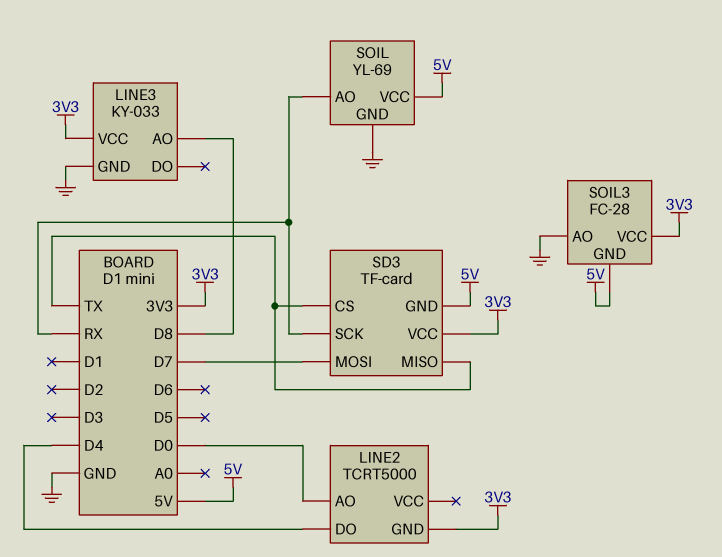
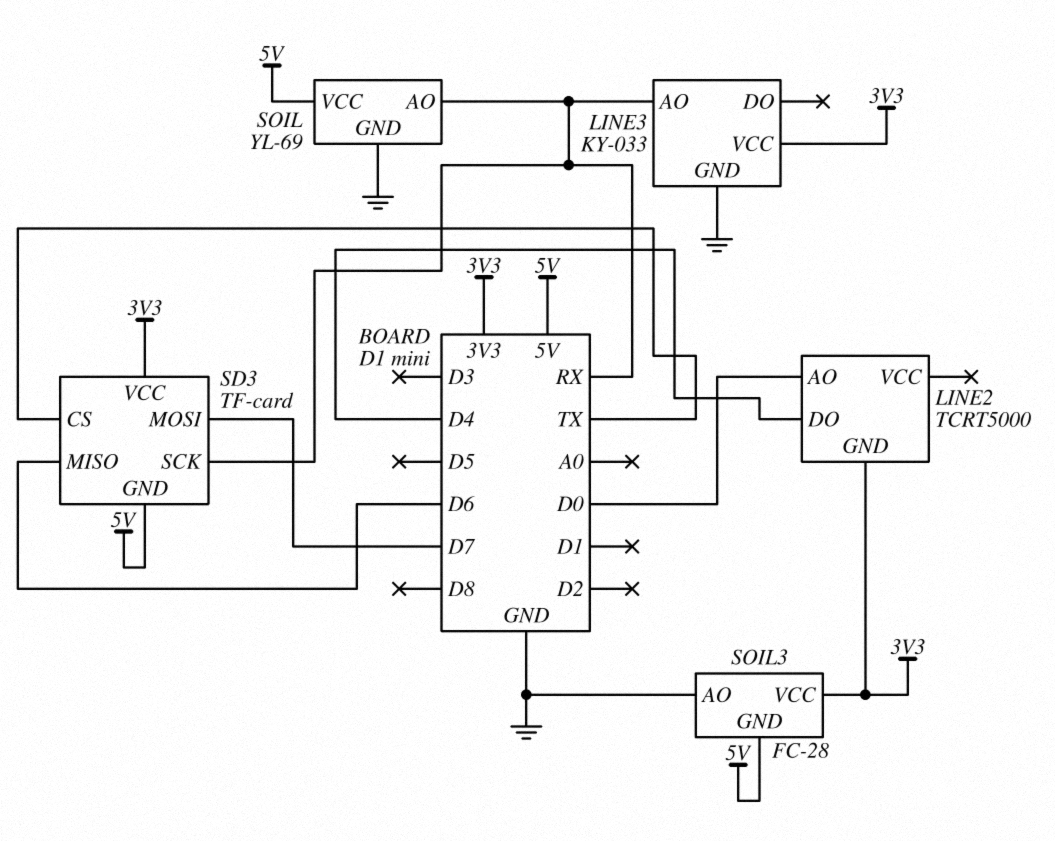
LINE3 pin AO: D8 -> RX
SD3 pin MISO: TX -> D6

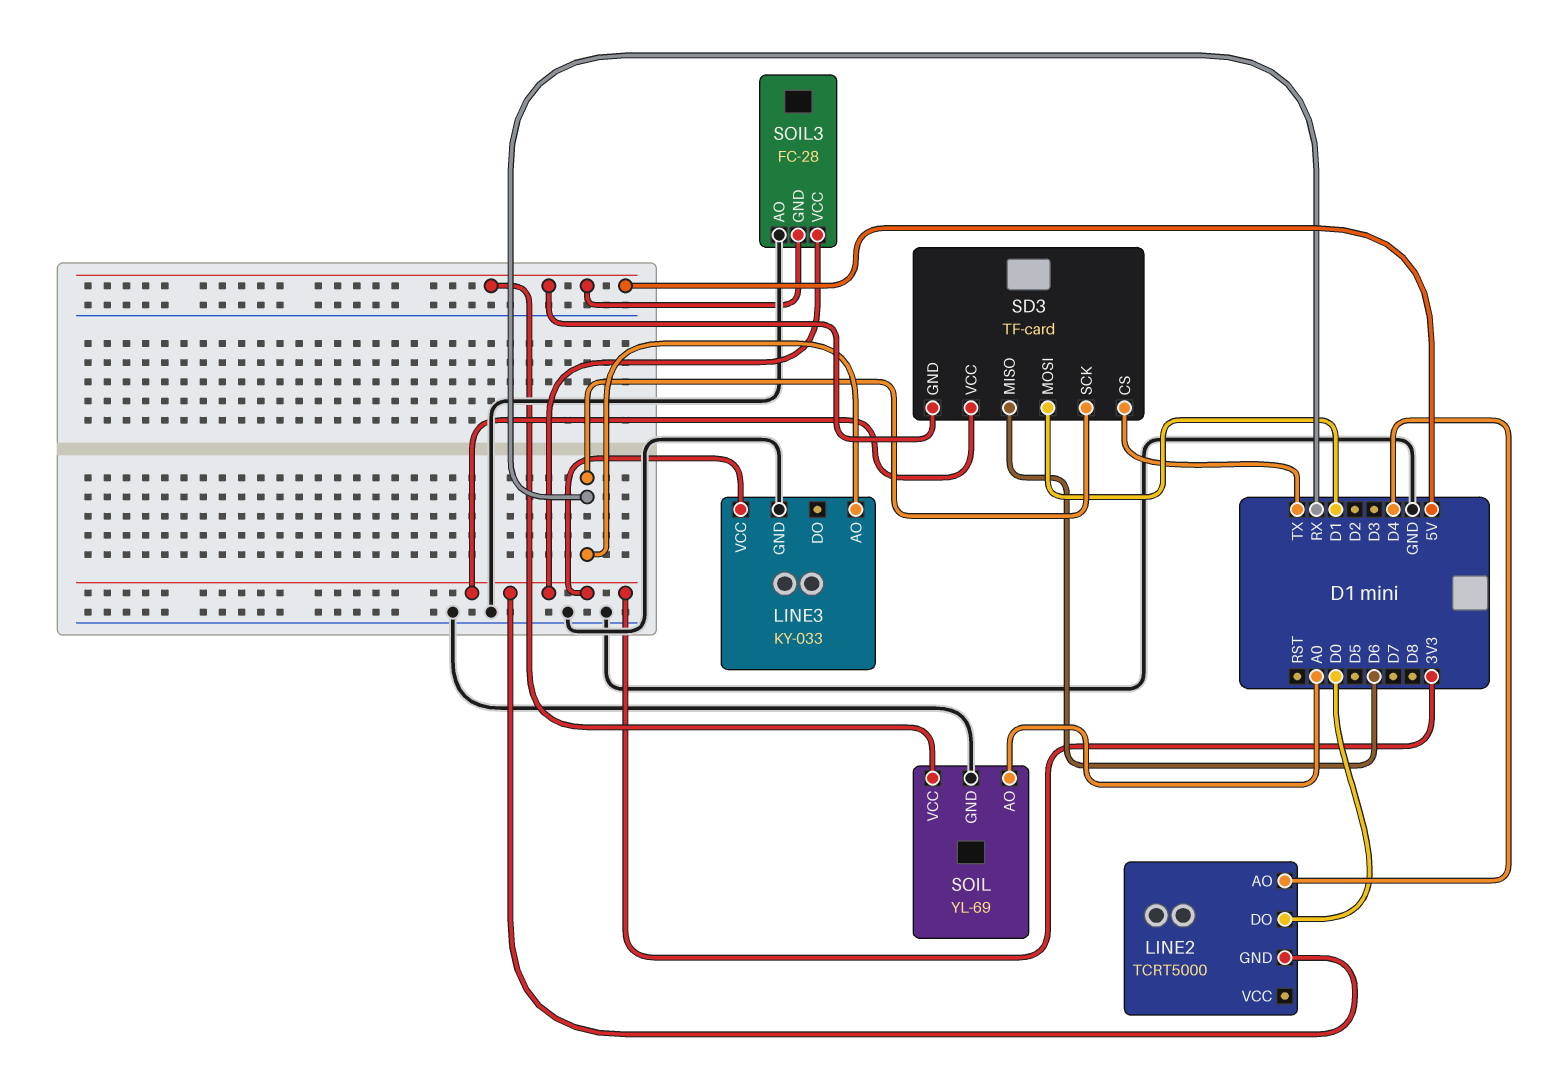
LINE2 pin AO: D0 -> D4
LINE2 pin DO: D4 -> D0
SD3 pin MOSI: D7 -> D1
SOIL pin AO: RX -> A0

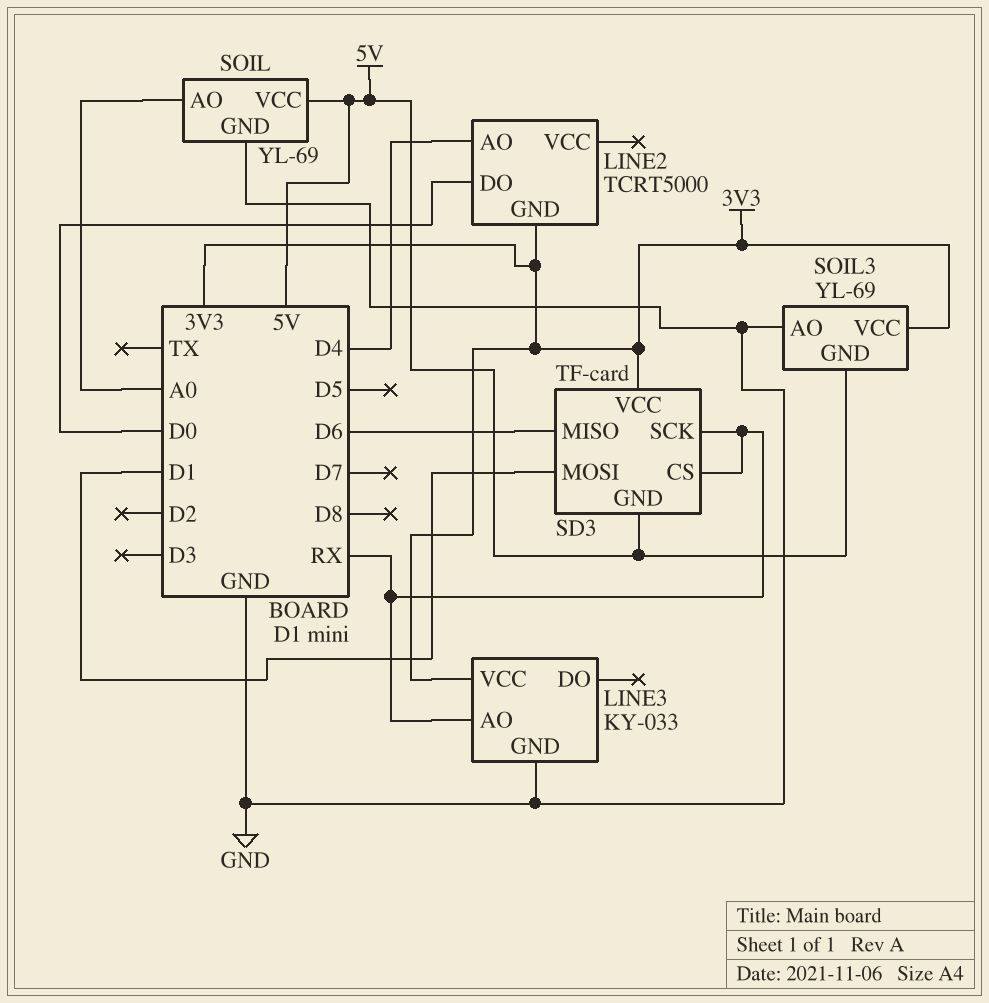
SD3 pin CS: TX -> RX
SOIL3: FC-28 -> YL-69

